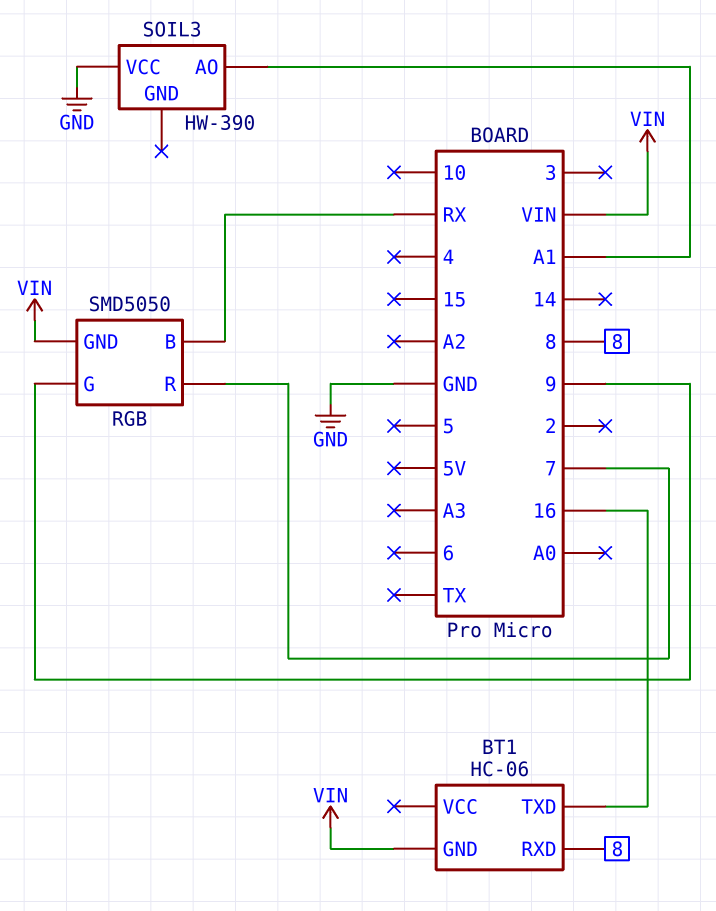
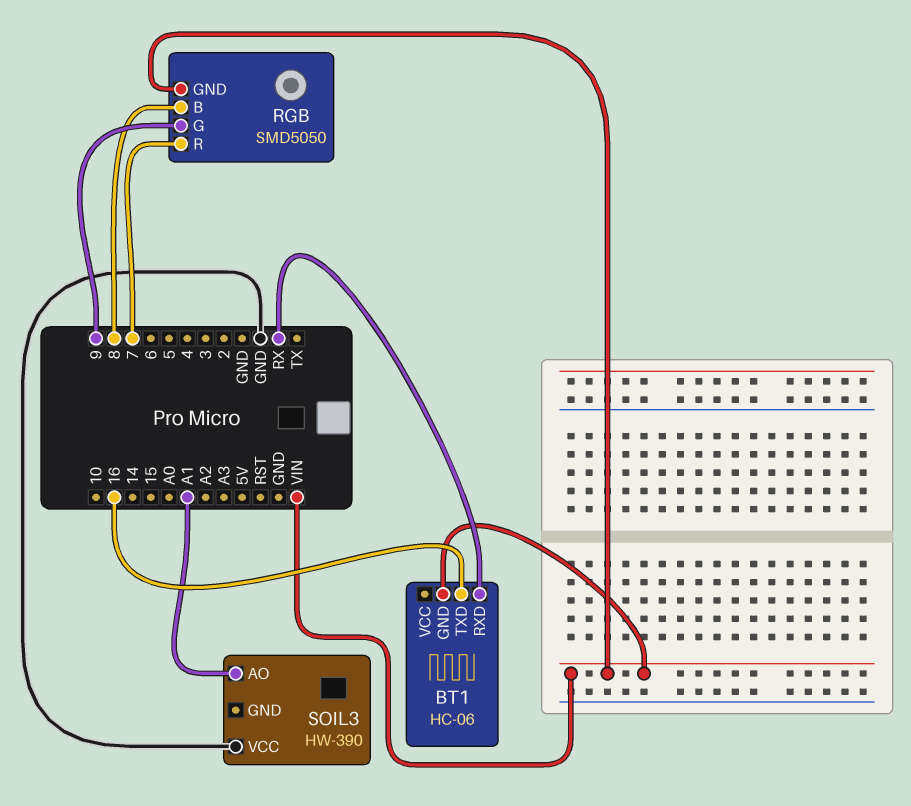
BT1 pin RXD: 8 -> RX
RGB pin B: RX -> 8

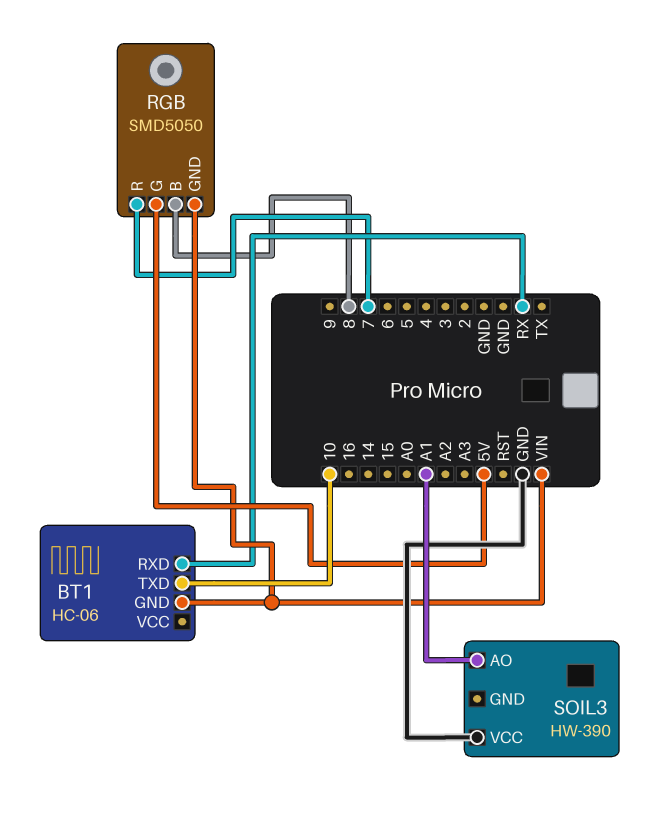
BT1 pin TXD: 16 -> 10
RGB pin G: 9 -> 5V

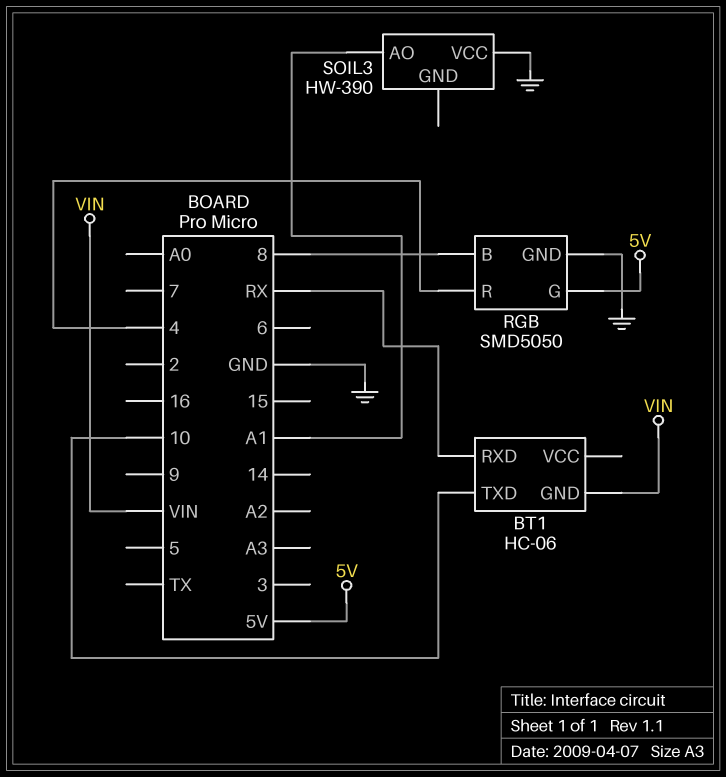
RGB pin GND: VIN -> GND
RGB pin R: 7 -> 4

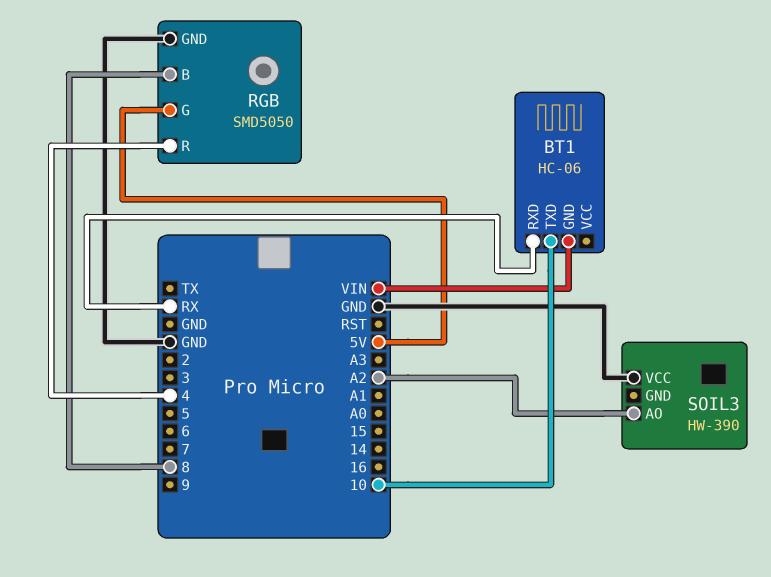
SOIL3 pin AO: A1 -> A2

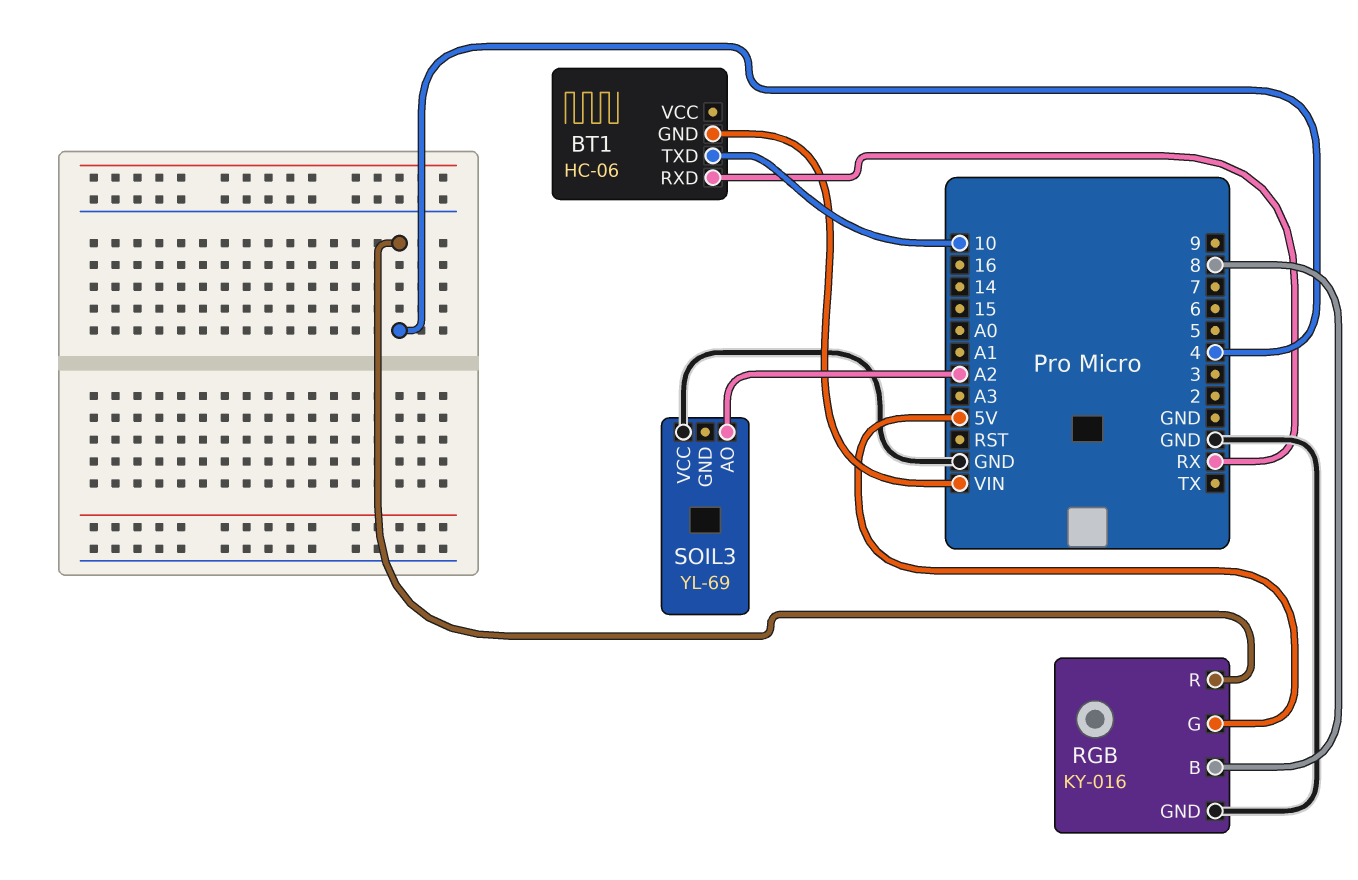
RGB: SMD5050 -> KY-016
SOIL3: HW-390 -> YL-69

